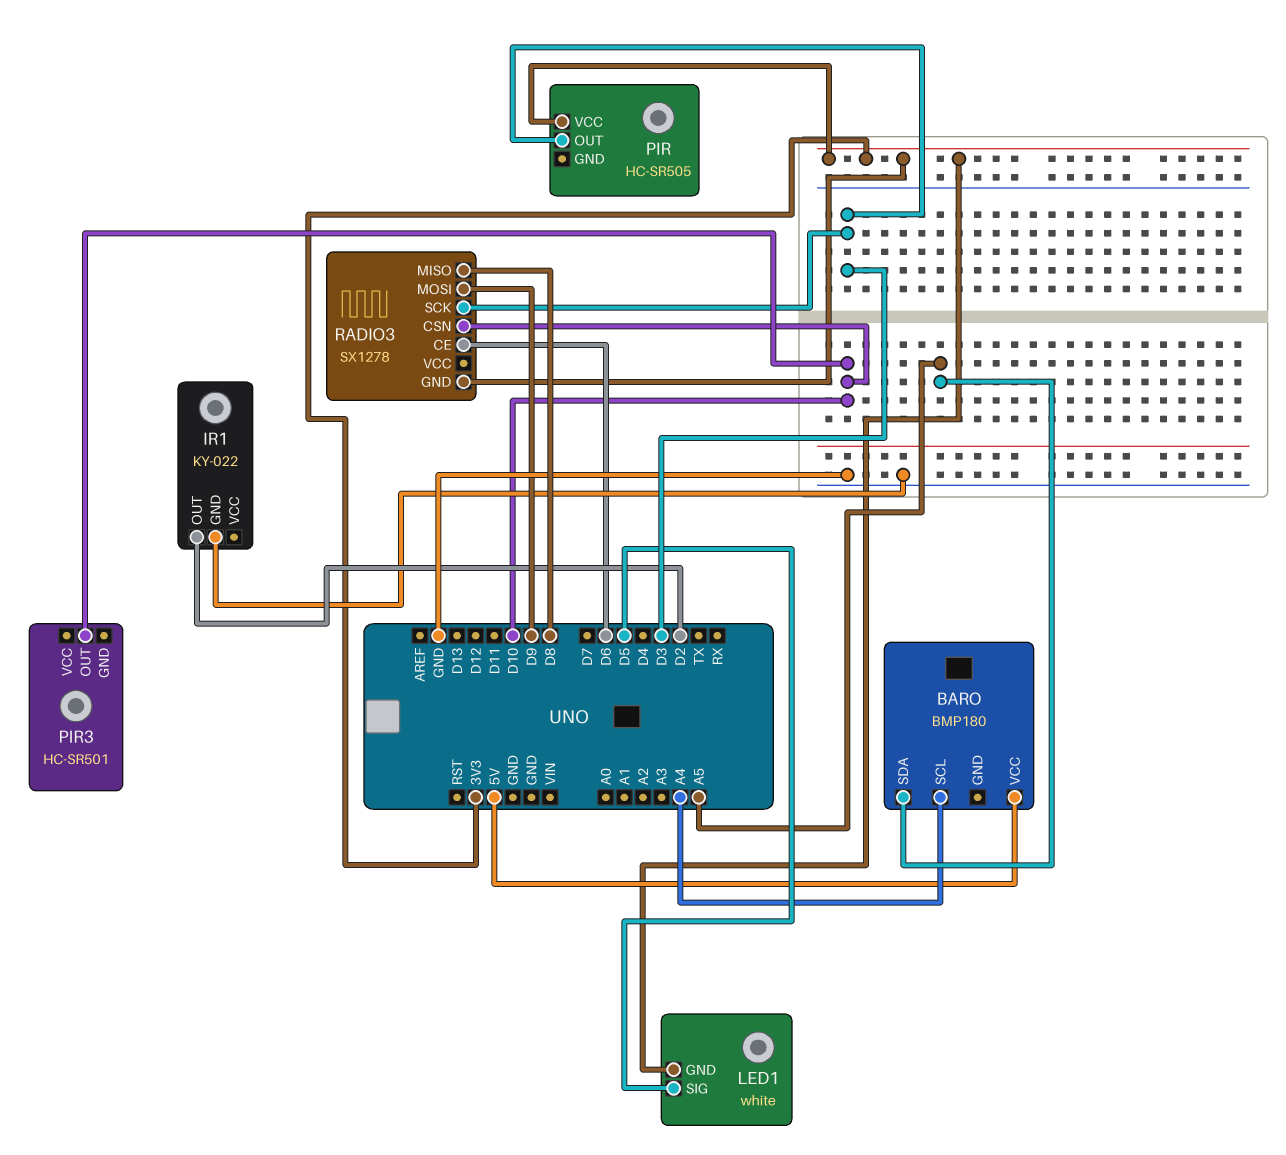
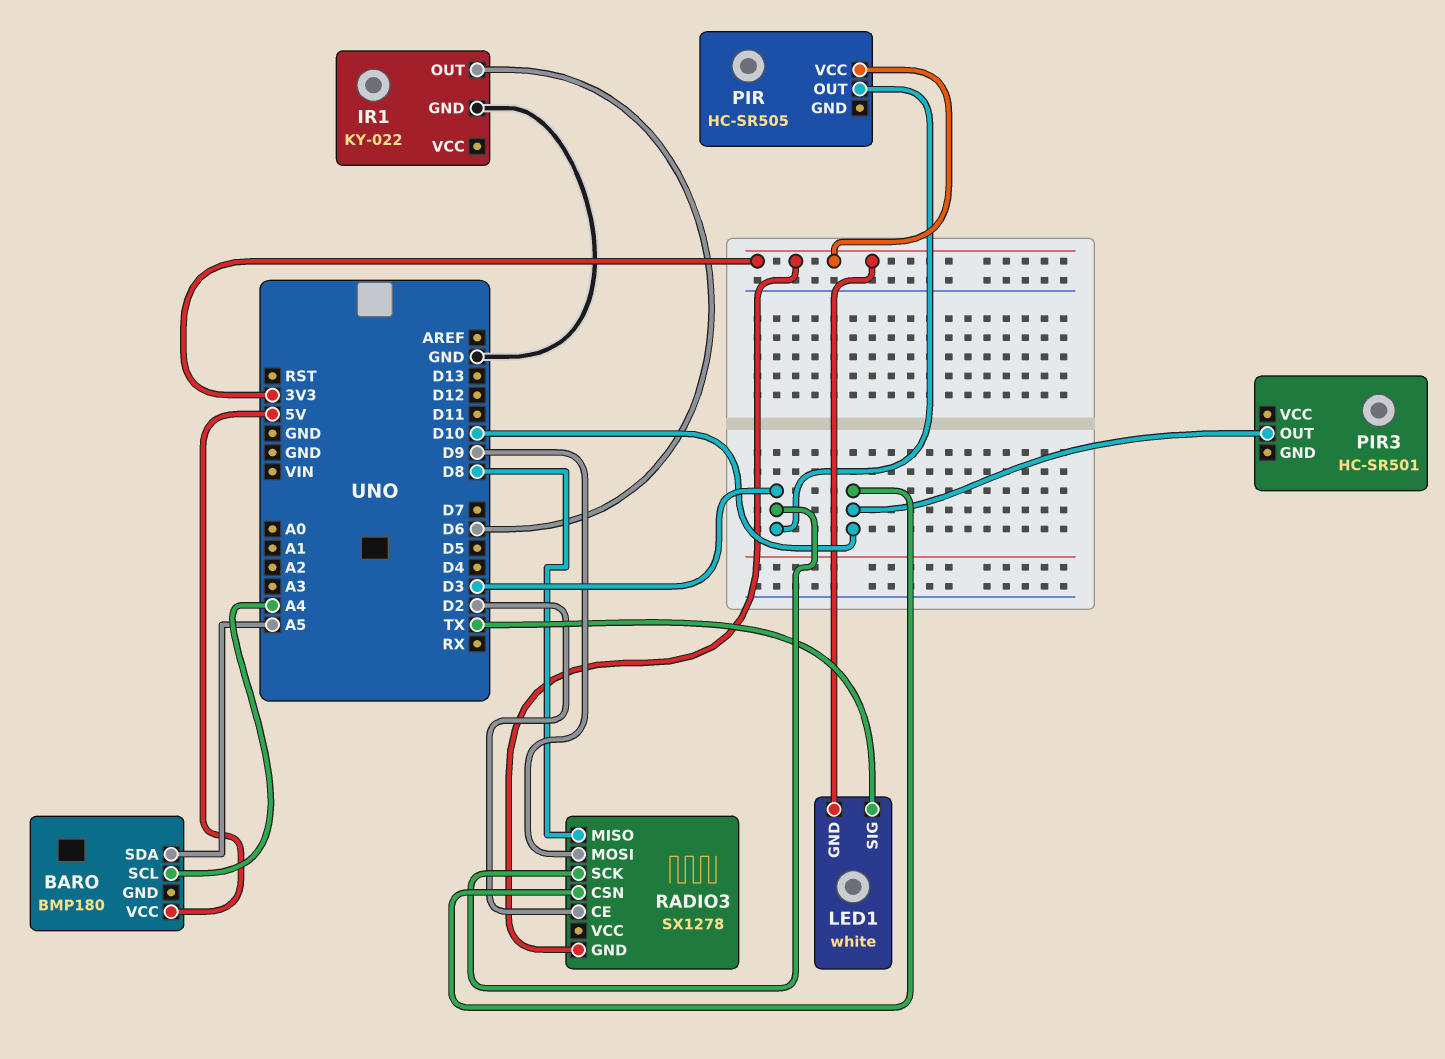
IR1 pin OUT: D2 -> D6
LED1 pin SIG: D5 -> TX
RADIO3 pin CE: D6 -> D2

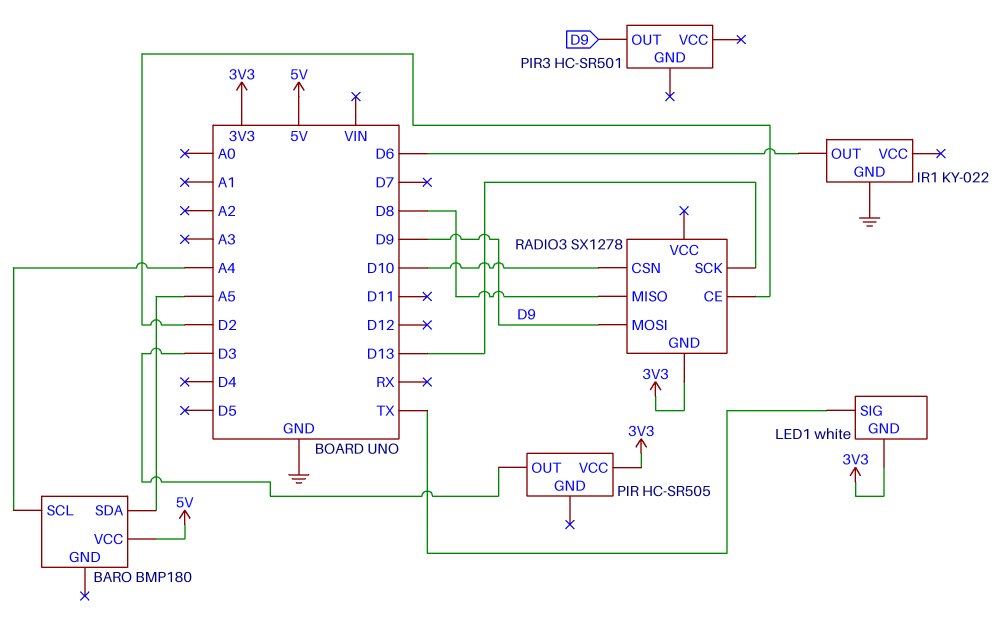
PIR3 pin OUT: D10 -> D9
RADIO3 pin SCK: D3 -> D13

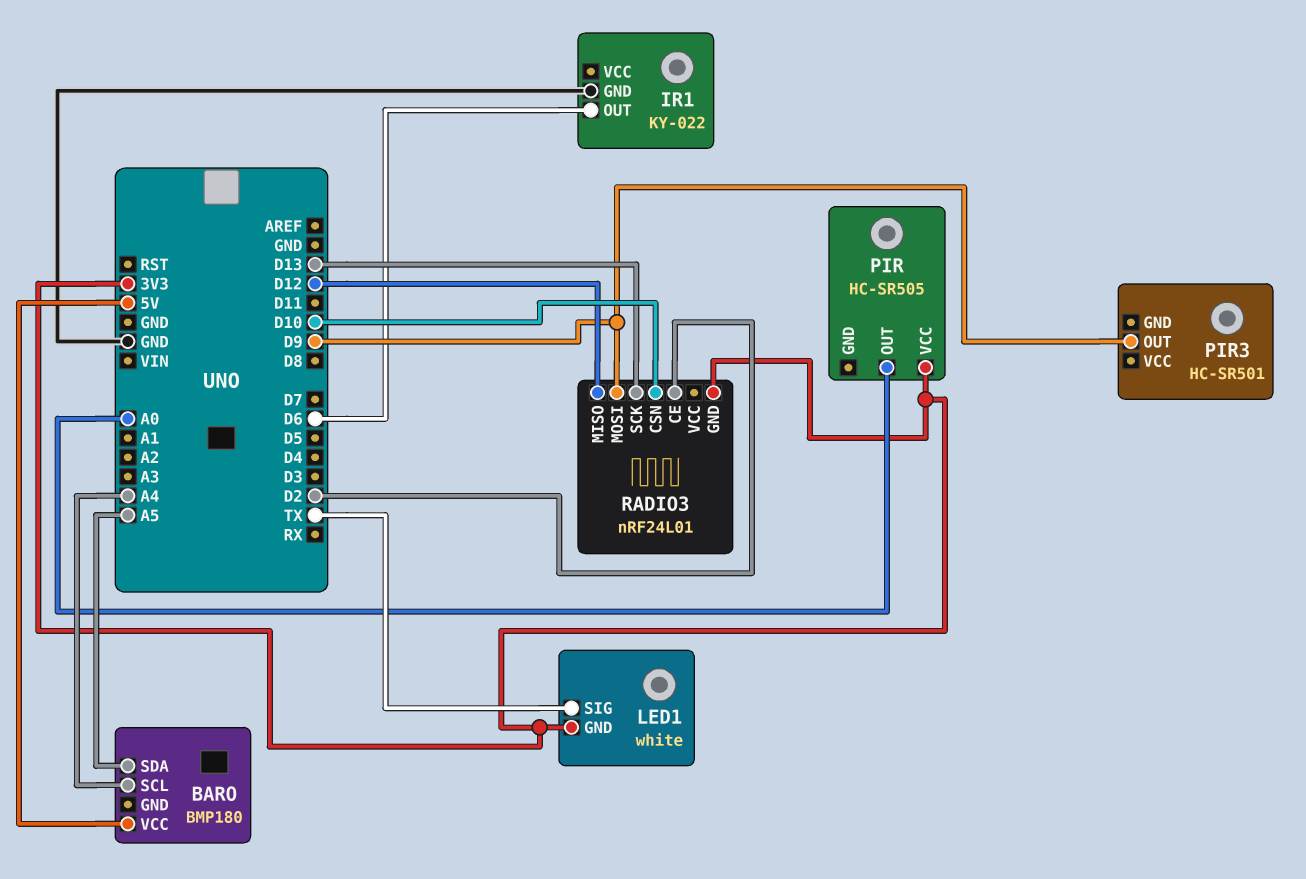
PIR pin OUT: D3 -> A0
RADIO3: SX1278 -> nRF24L01
RADIO3 pin MISO: D8 -> D12

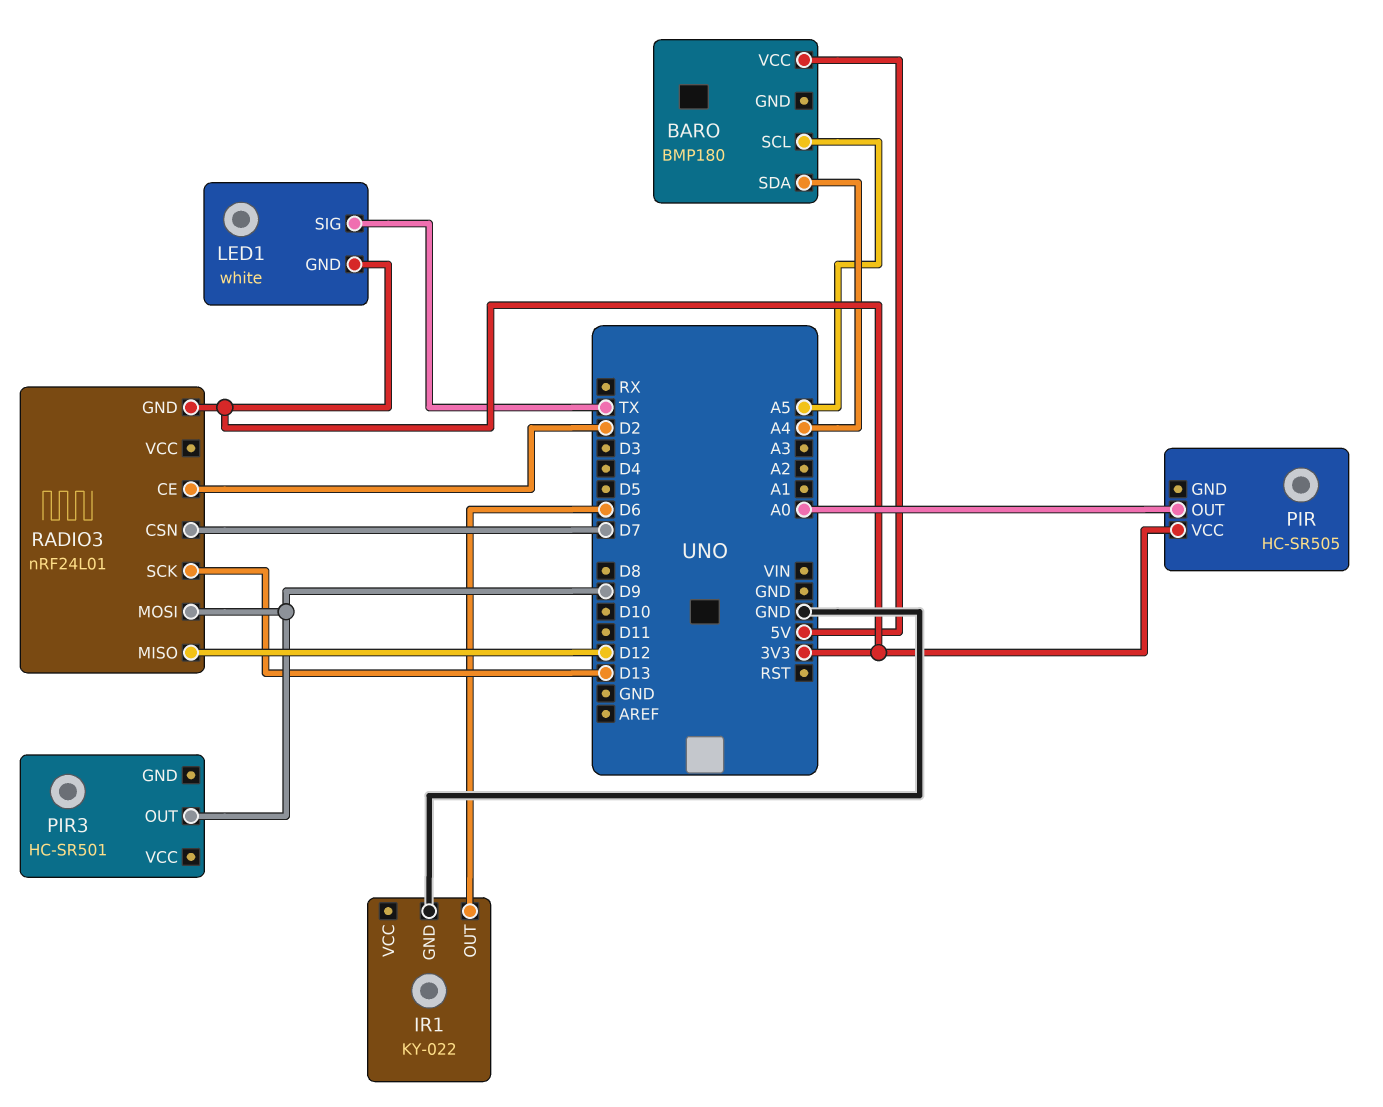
BARO pin SCL: A4 -> A5
BARO pin SDA: A5 -> A4
RADIO3 pin CSN: D10 -> D7

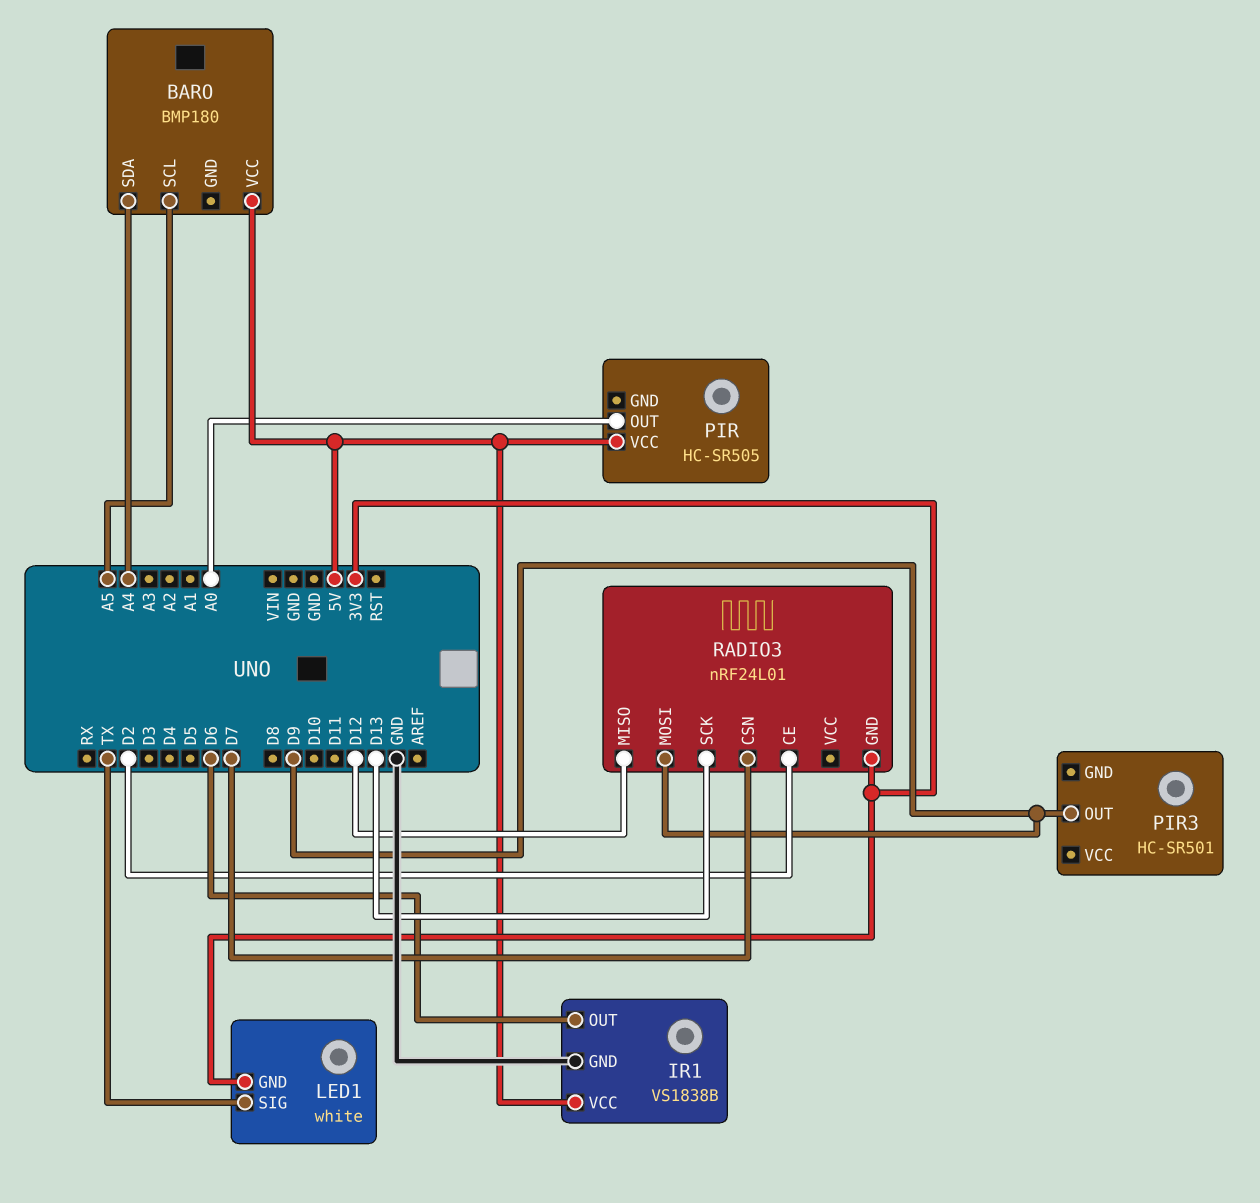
IR1: KY-022 -> VS1838B
IR1 pin VCC: none -> 5V
PIR pin VCC: 3V3 -> 5V

